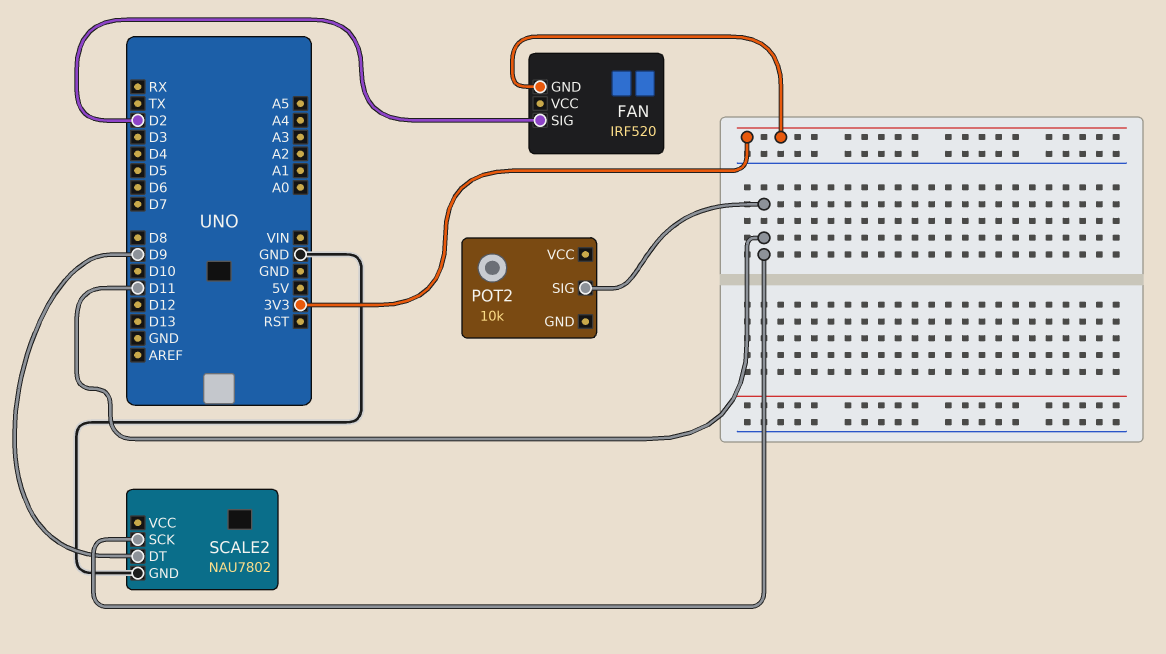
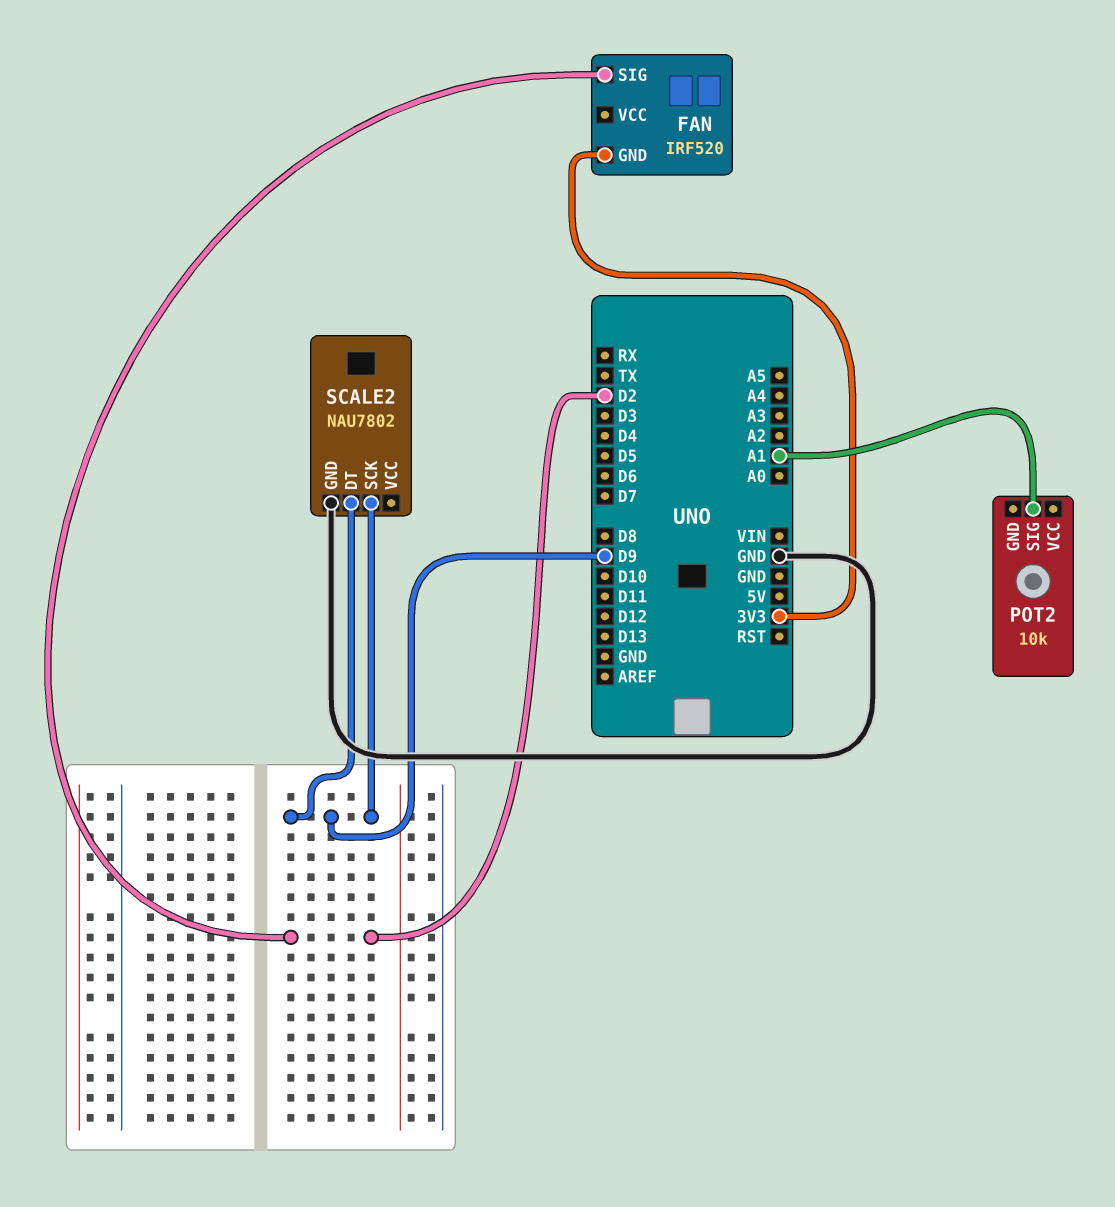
POT2 pin SIG: D11 -> A1
SCALE2 pin SCK: D11 -> D9

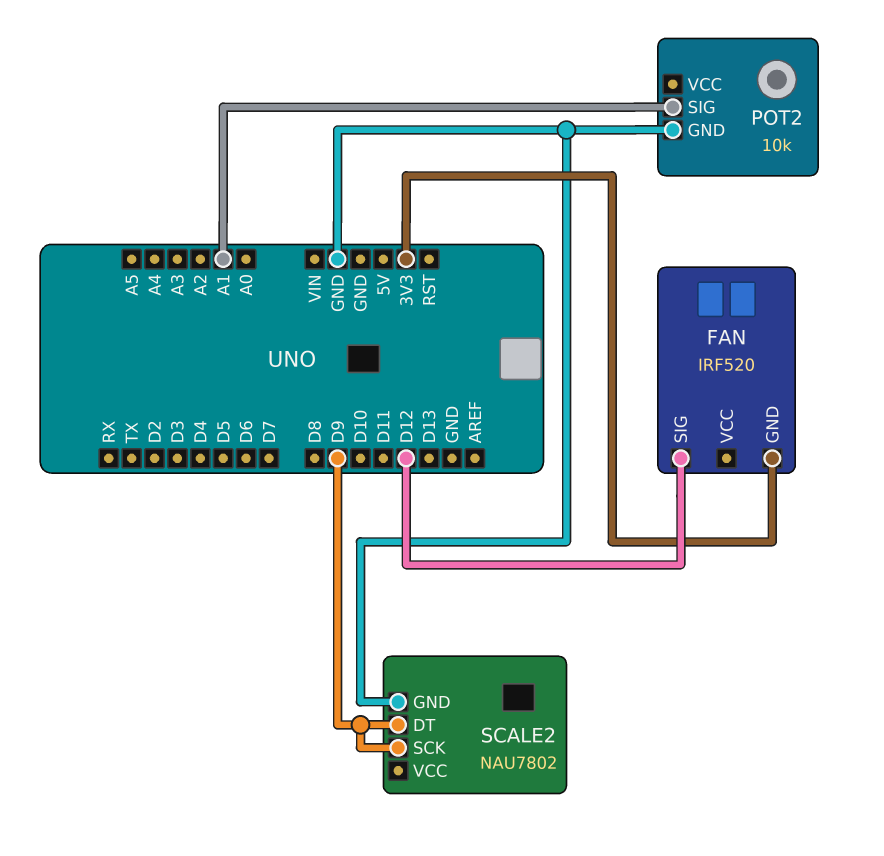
FAN pin SIG: D2 -> D12
POT2 pin GND: none -> GND

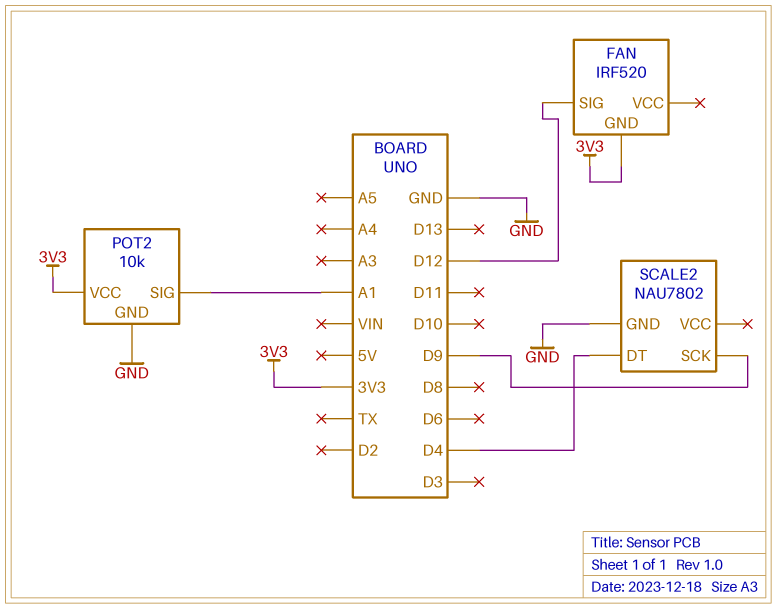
POT2 pin VCC: none -> 3V3
SCALE2 pin DT: D9 -> D4

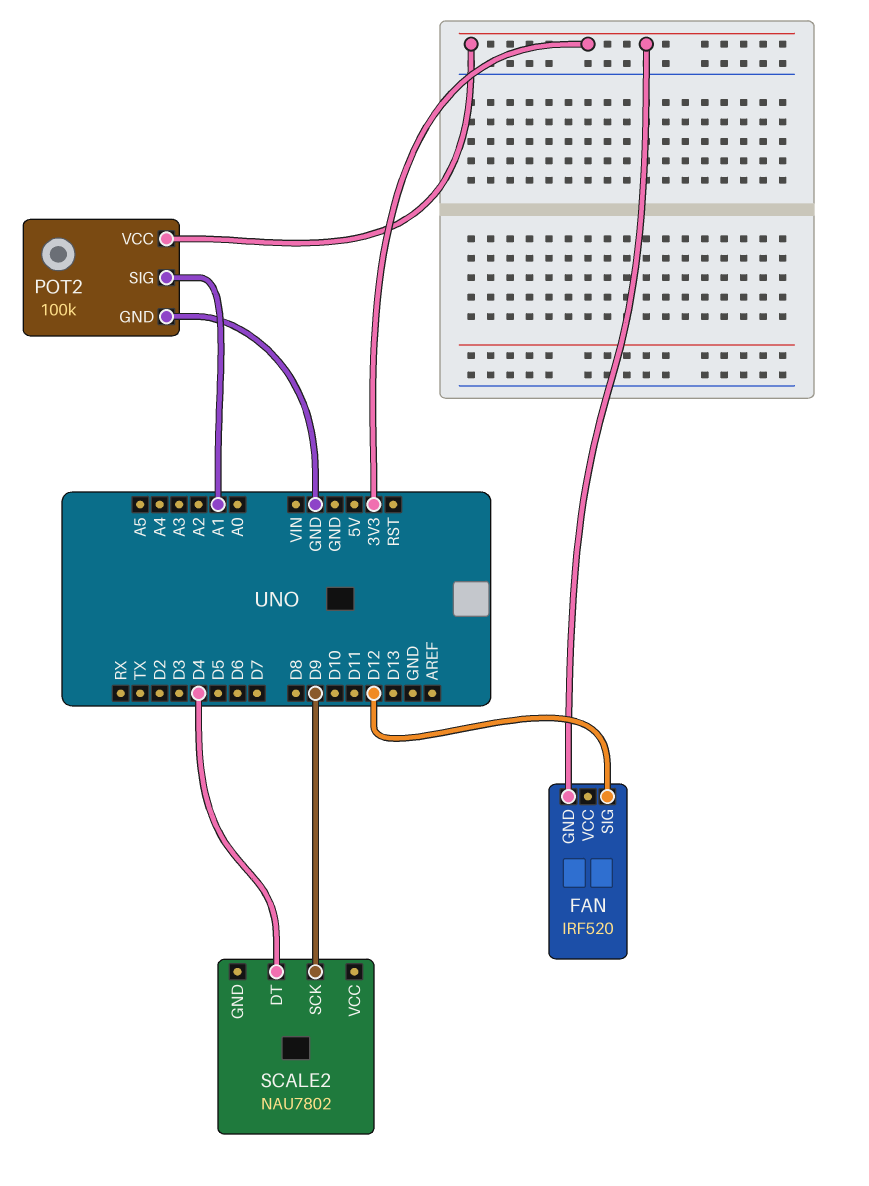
POT2: 10k -> 100k
SCALE2 pin GND: GND -> none

